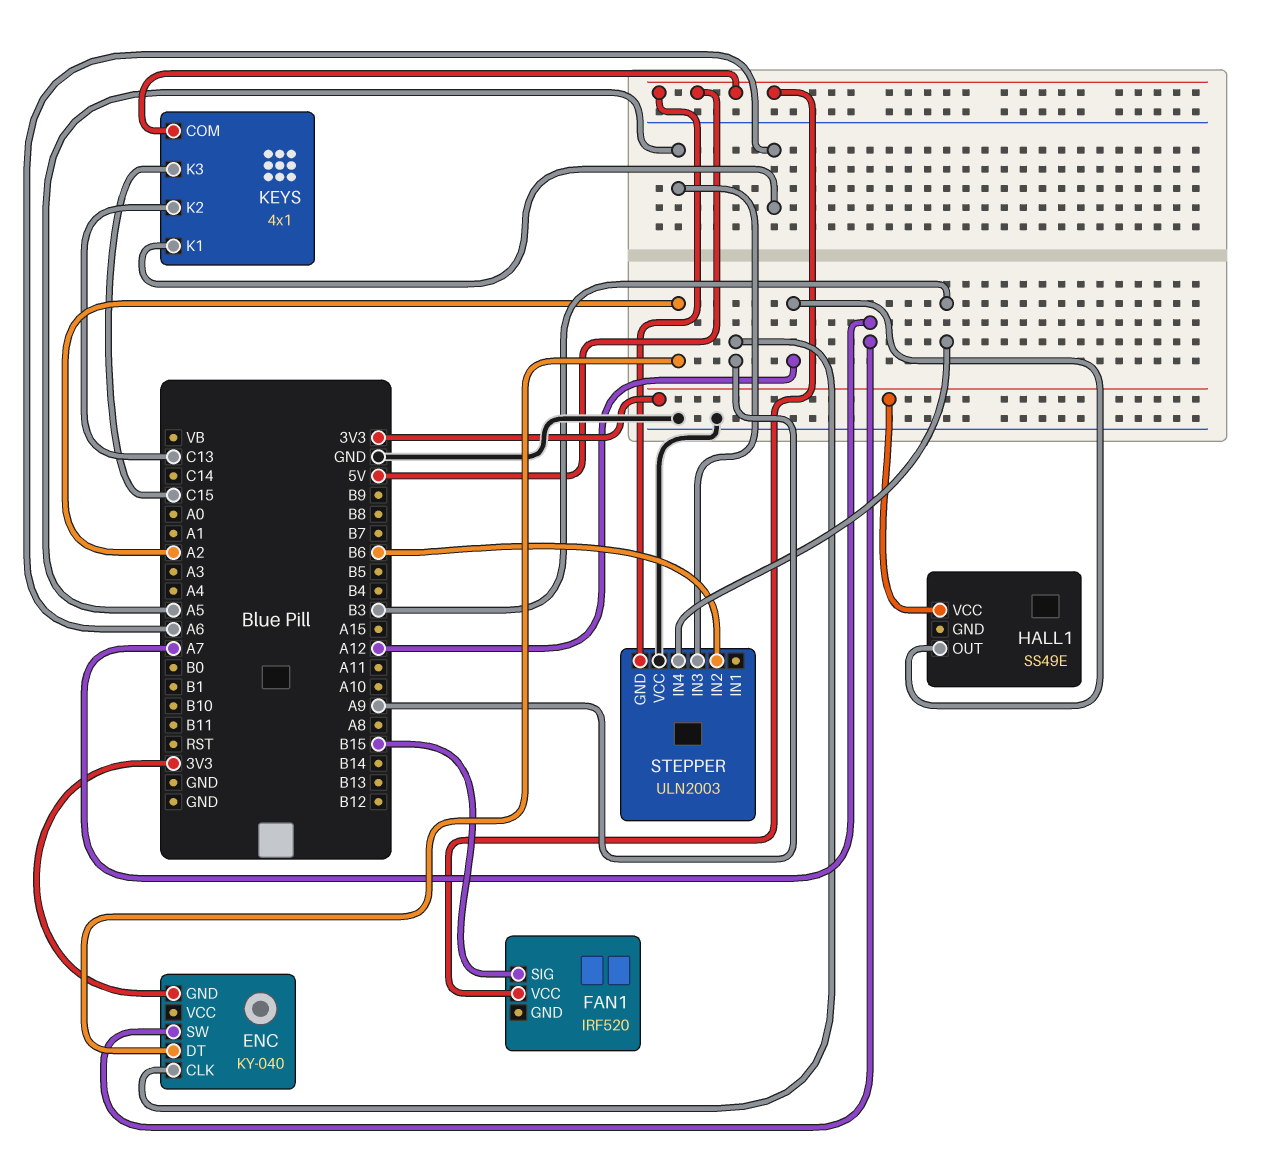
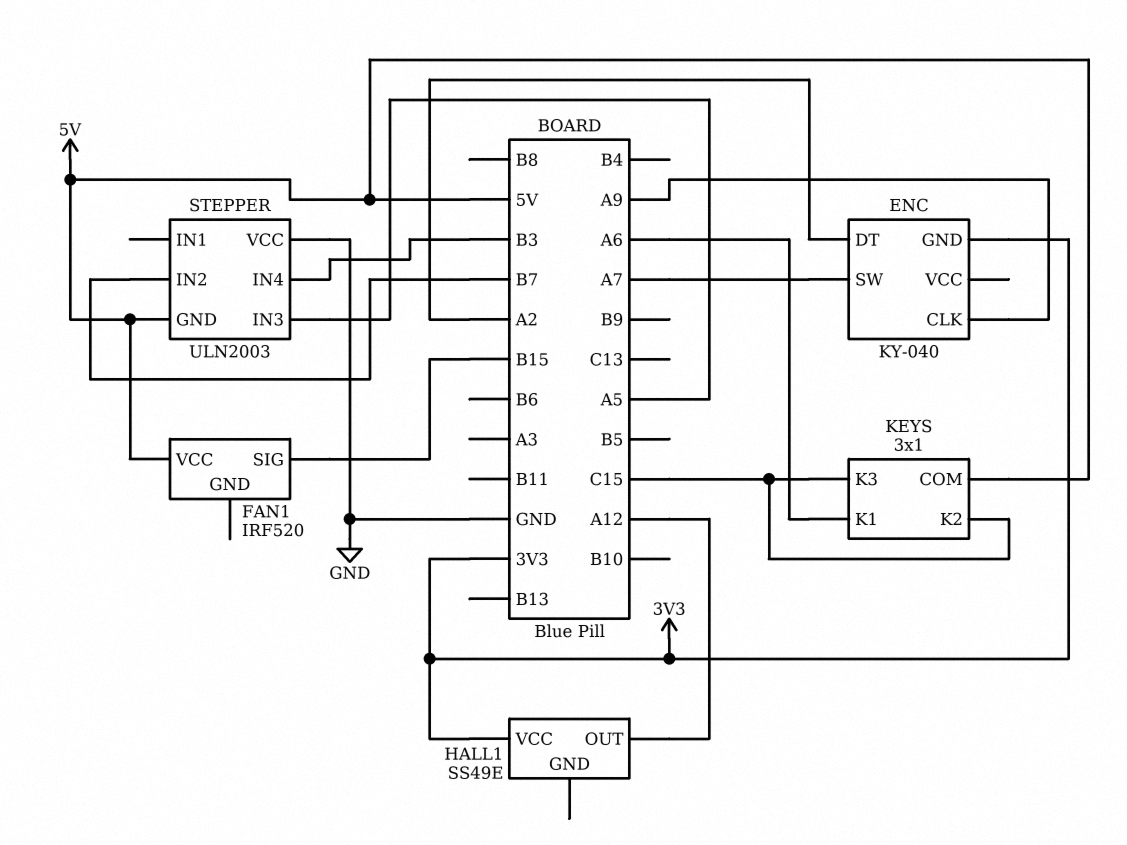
KEYS: 4x1 -> 3x1
KEYS pin K2: C13 -> C15
STEPPER pin IN2: B6 -> B7

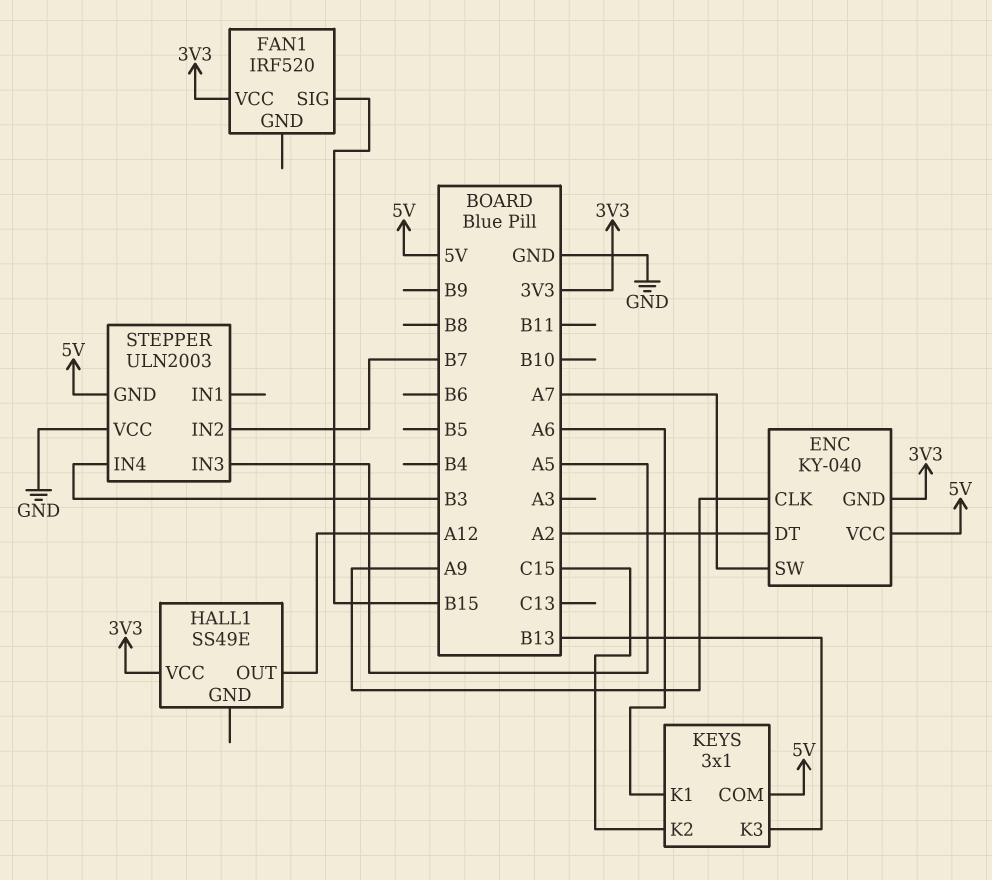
ENC pin VCC: none -> 5V
FAN1 pin VCC: 5V -> 3V3
KEYS pin K3: C15 -> B13

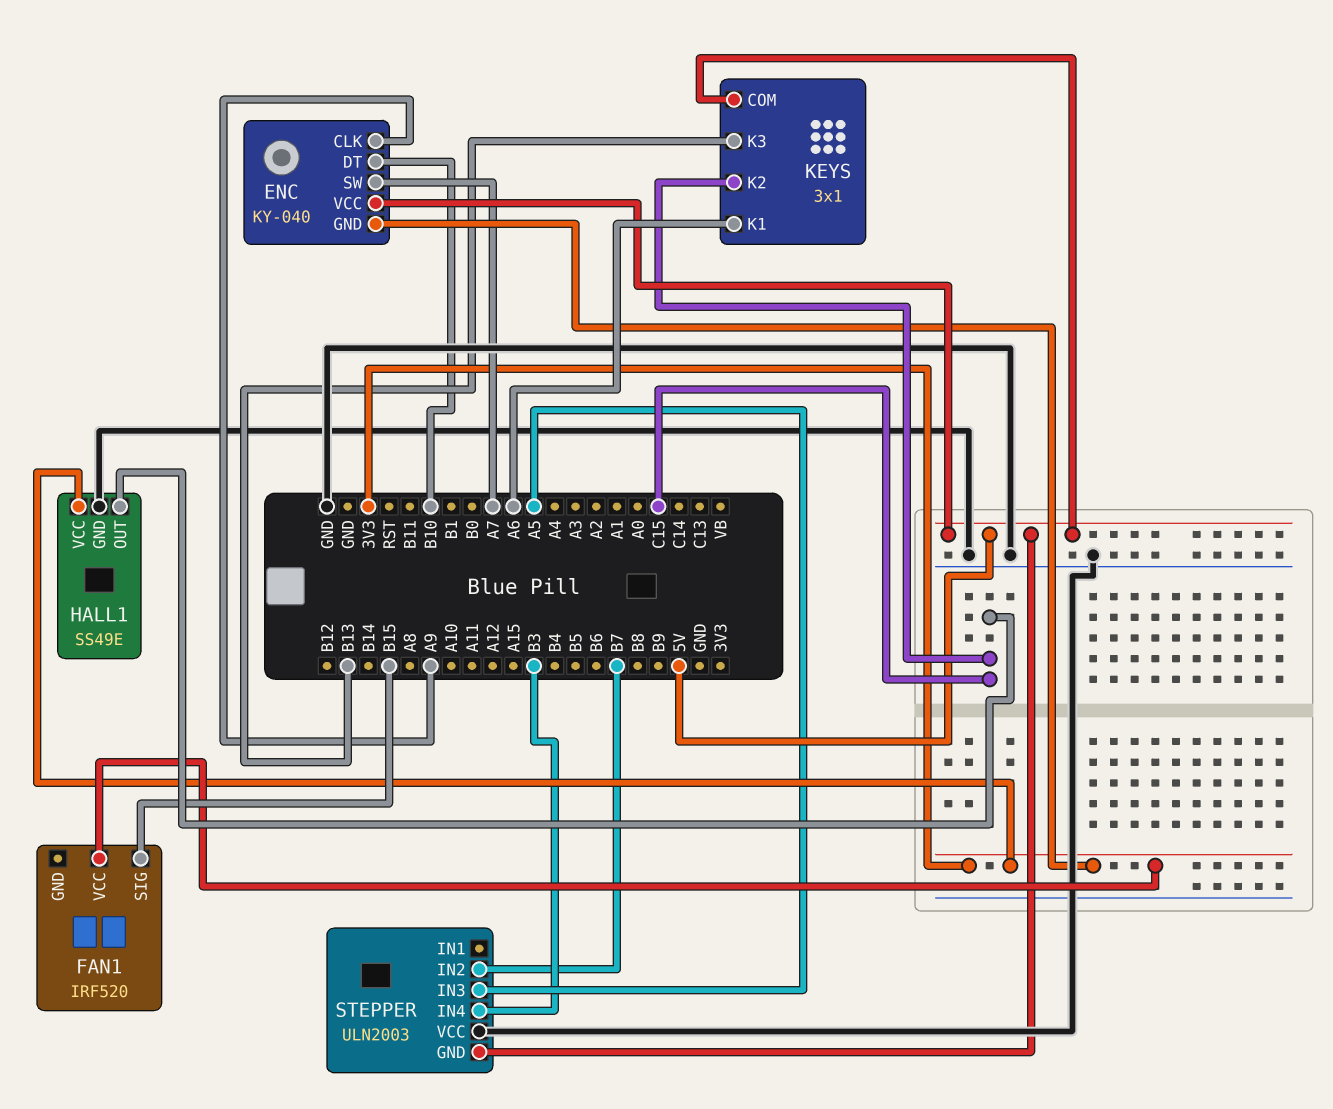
ENC pin DT: A2 -> B10
HALL1 pin GND: none -> GND
HALL1 pin OUT: A12 -> C15

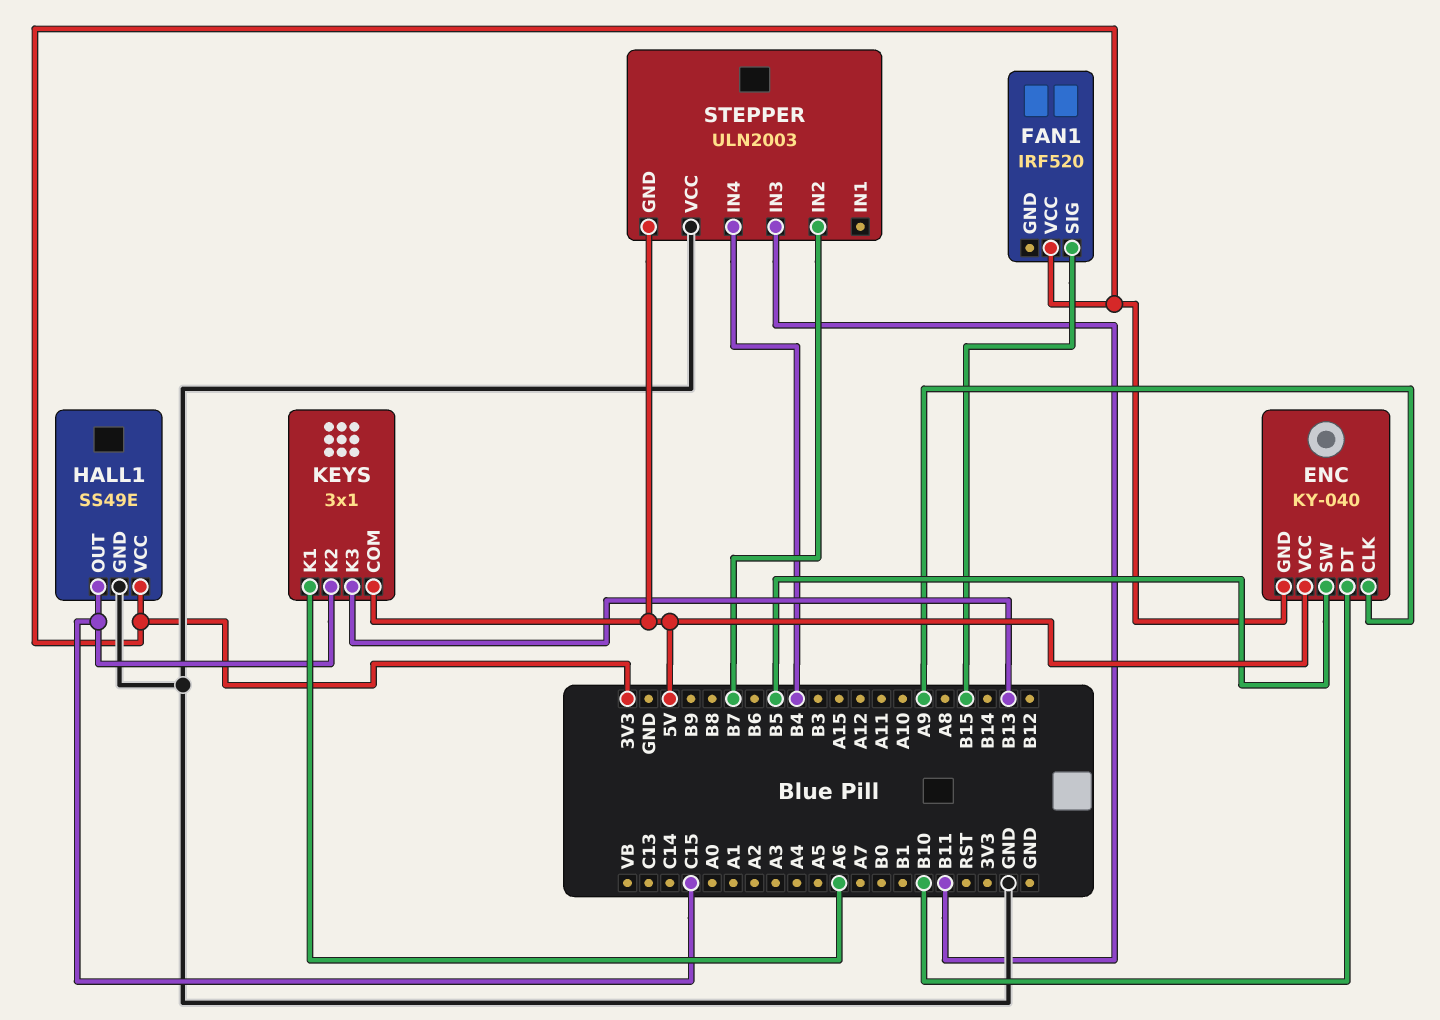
ENC pin SW: A7 -> B5
STEPPER pin IN3: A5 -> B11
STEPPER pin IN4: B3 -> B4

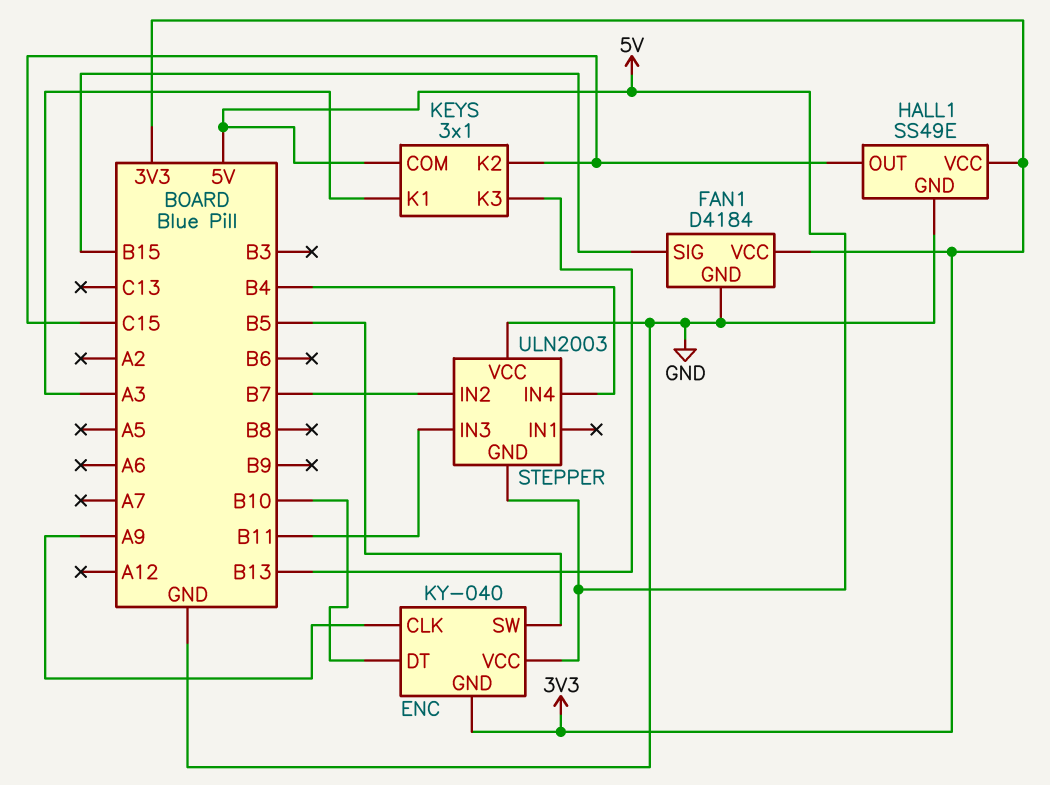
FAN1: IRF520 -> D4184
FAN1 pin GND: none -> GND
KEYS pin K1: A6 -> A3

